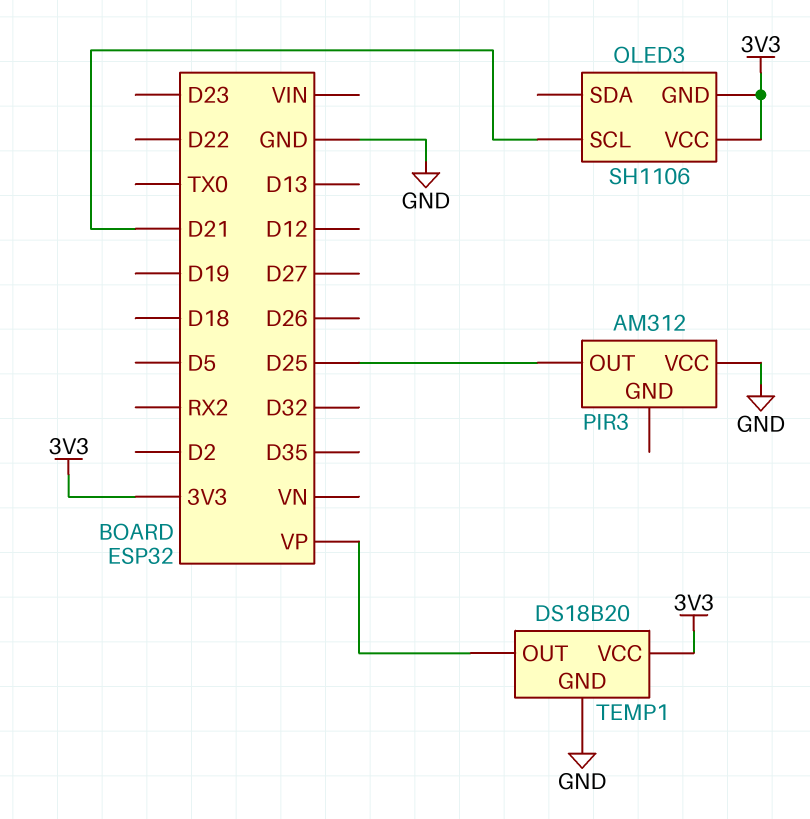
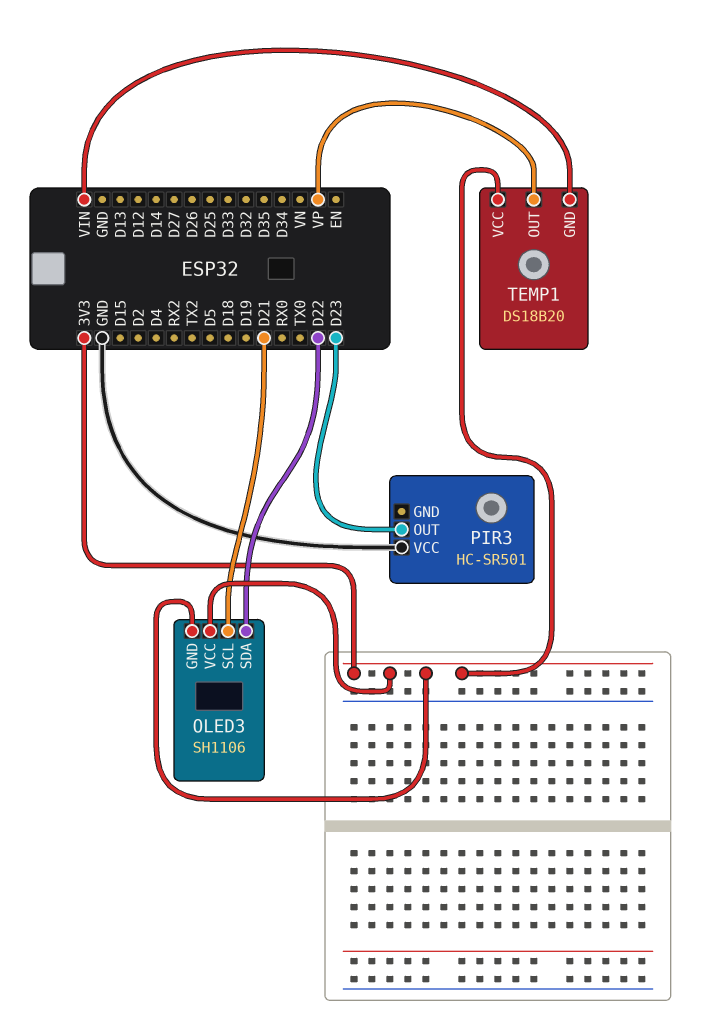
OLED3 pin SDA: none -> D22
PIR3: AM312 -> HC-SR501
PIR3 pin OUT: D25 -> D23
TEMP1 pin GND: GND -> VIN

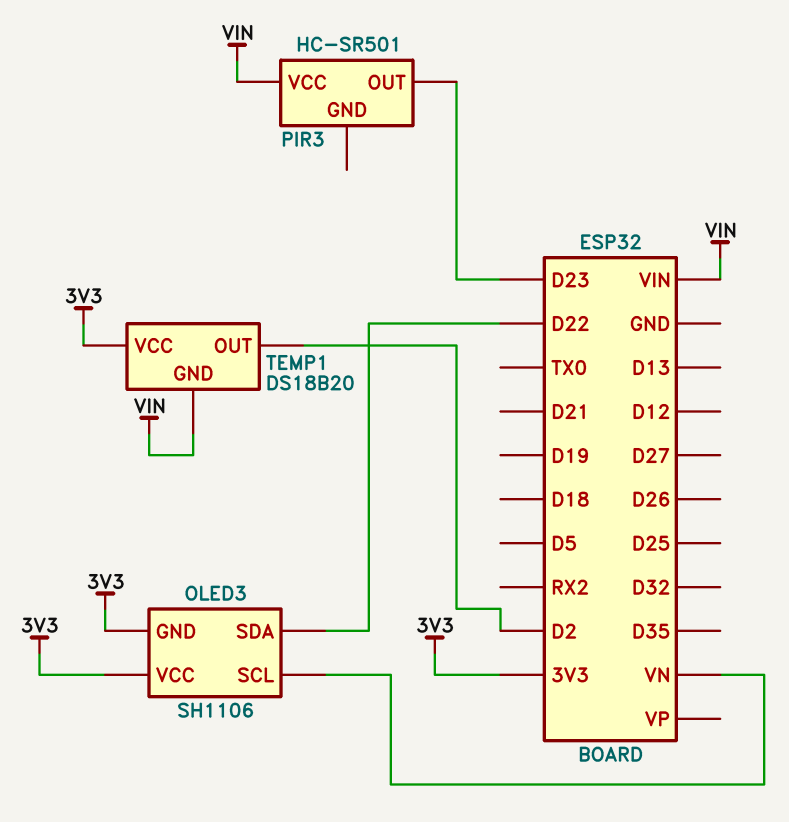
OLED3 pin SCL: D21 -> VN
PIR3 pin VCC: GND -> VIN
TEMP1 pin OUT: VP -> D2

